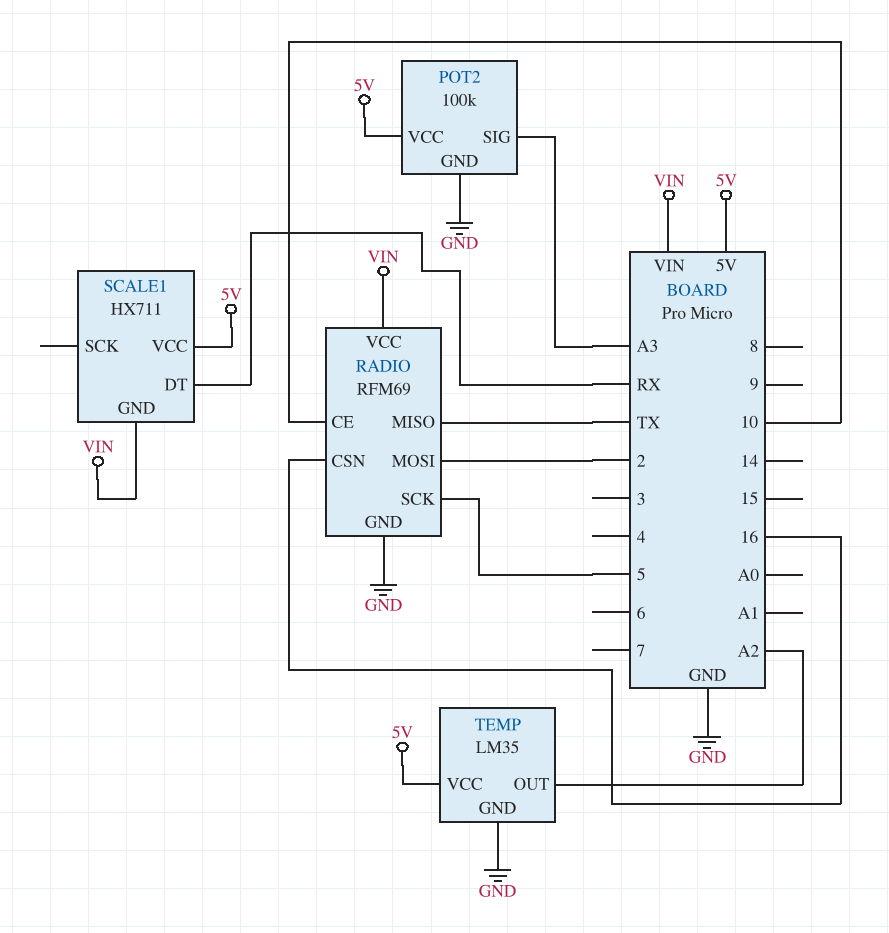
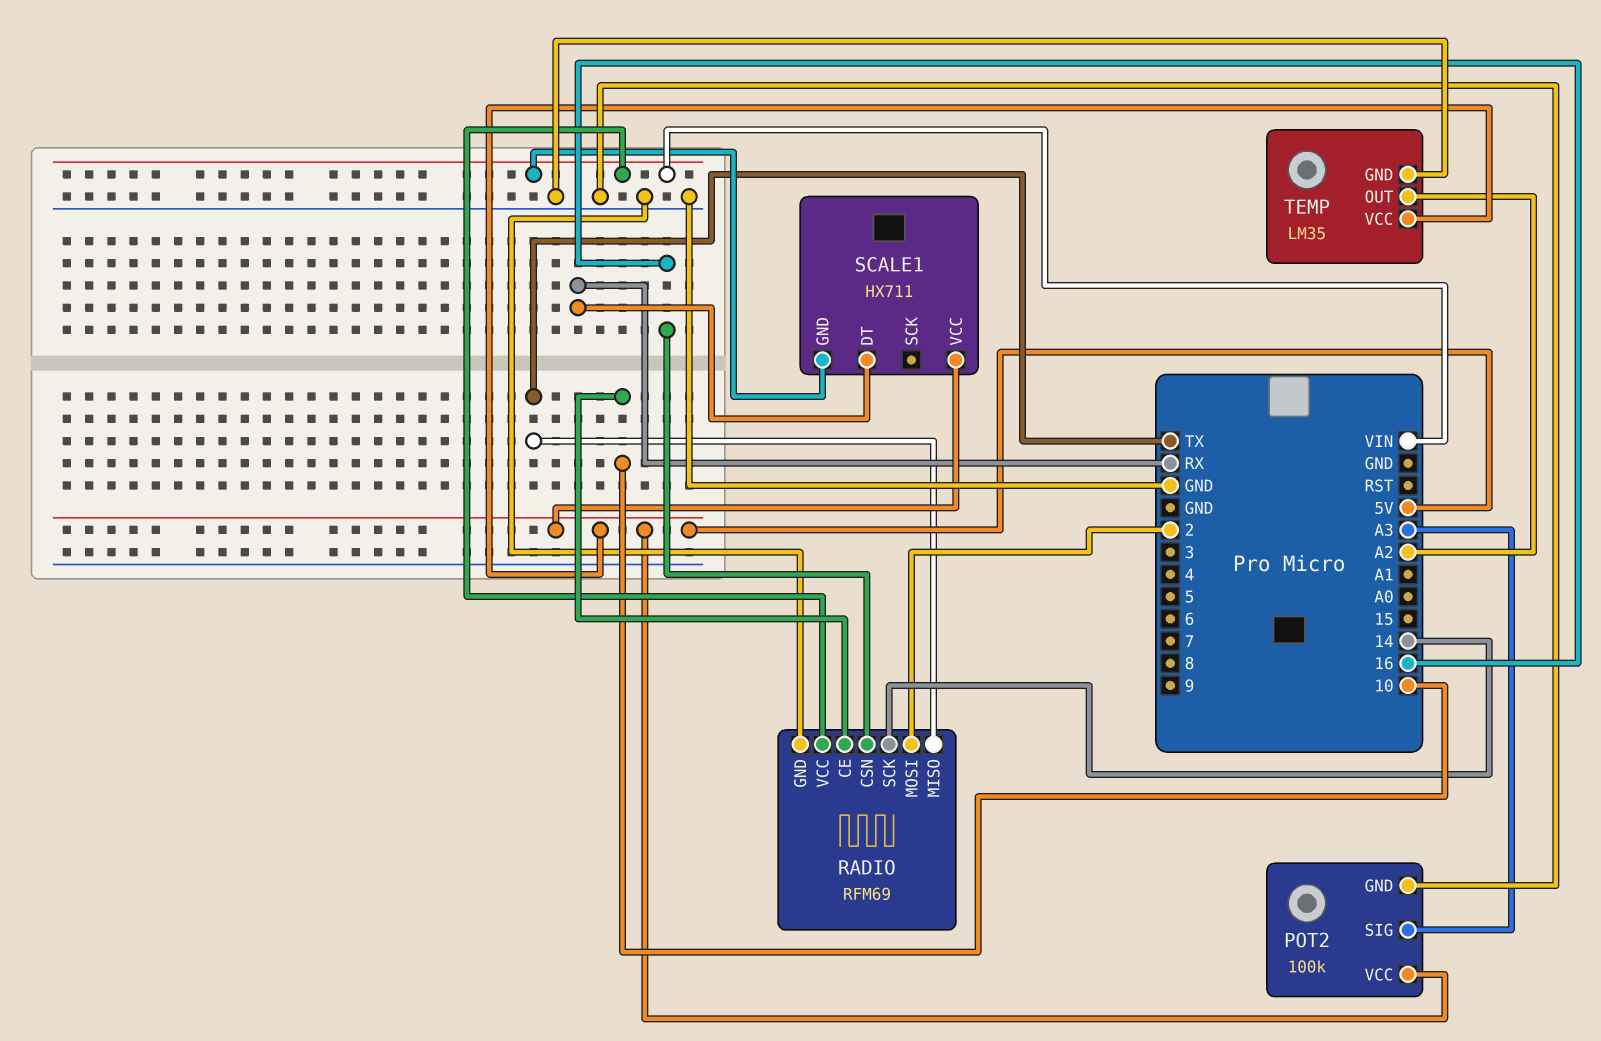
RADIO pin SCK: 5 -> 14

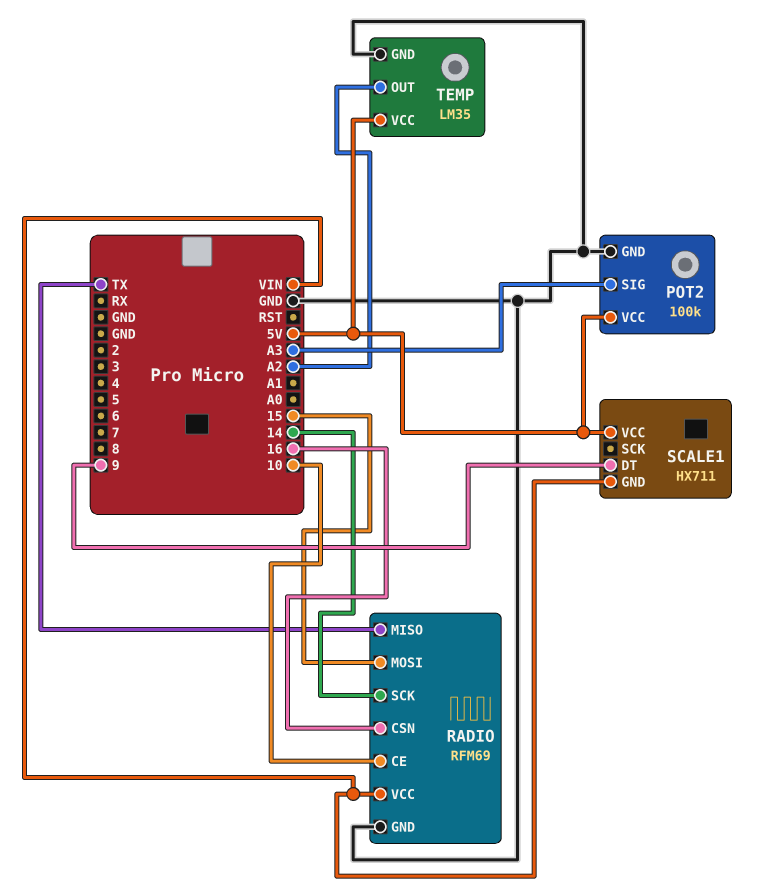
RADIO pin MOSI: 2 -> 15
SCALE1 pin DT: RX -> 9

